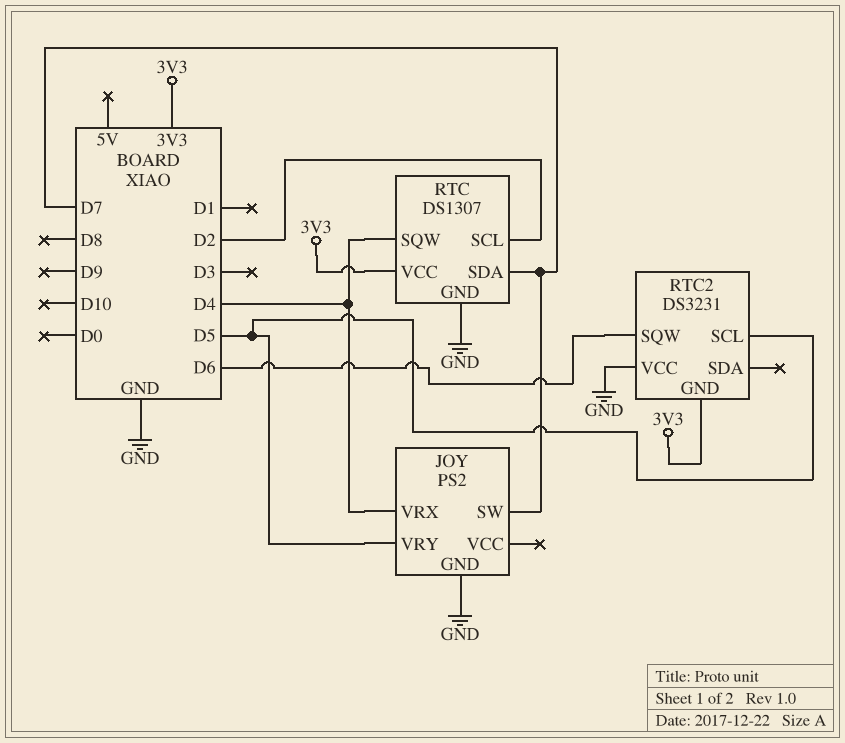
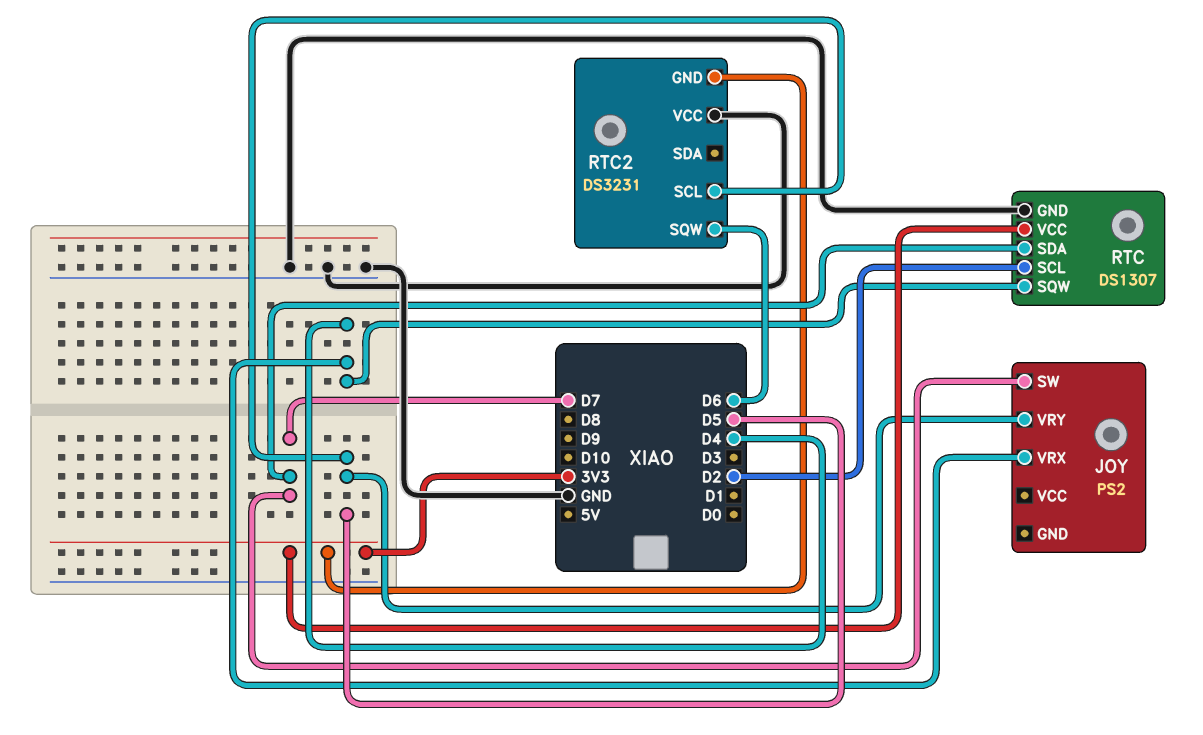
JOY pin GND: GND -> none

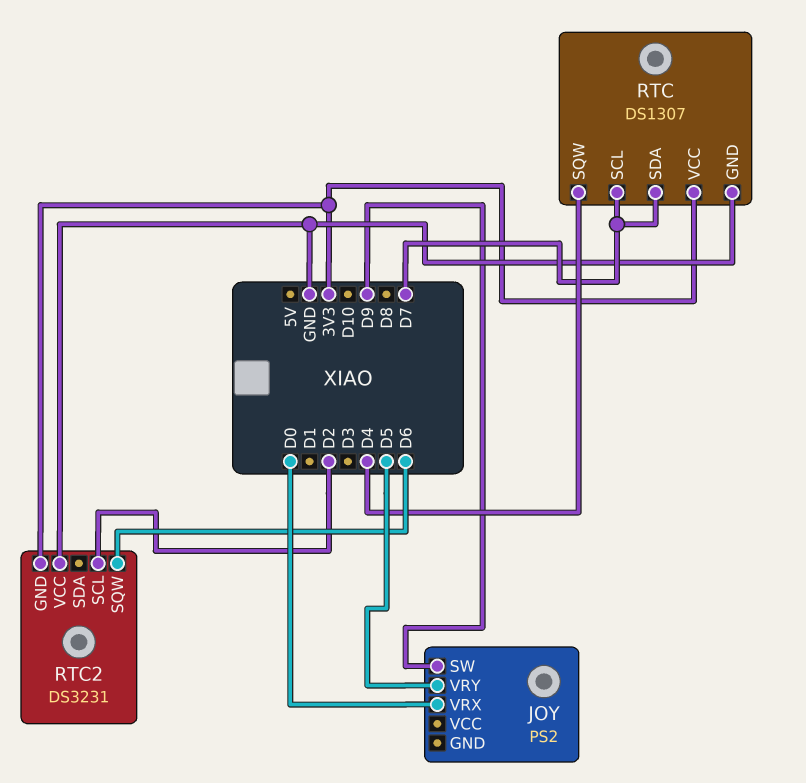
JOY pin SW: D7 -> D9
JOY pin VRX: D4 -> D0
RTC pin SCL: D2 -> D7
RTC2 pin SCL: D5 -> D2

